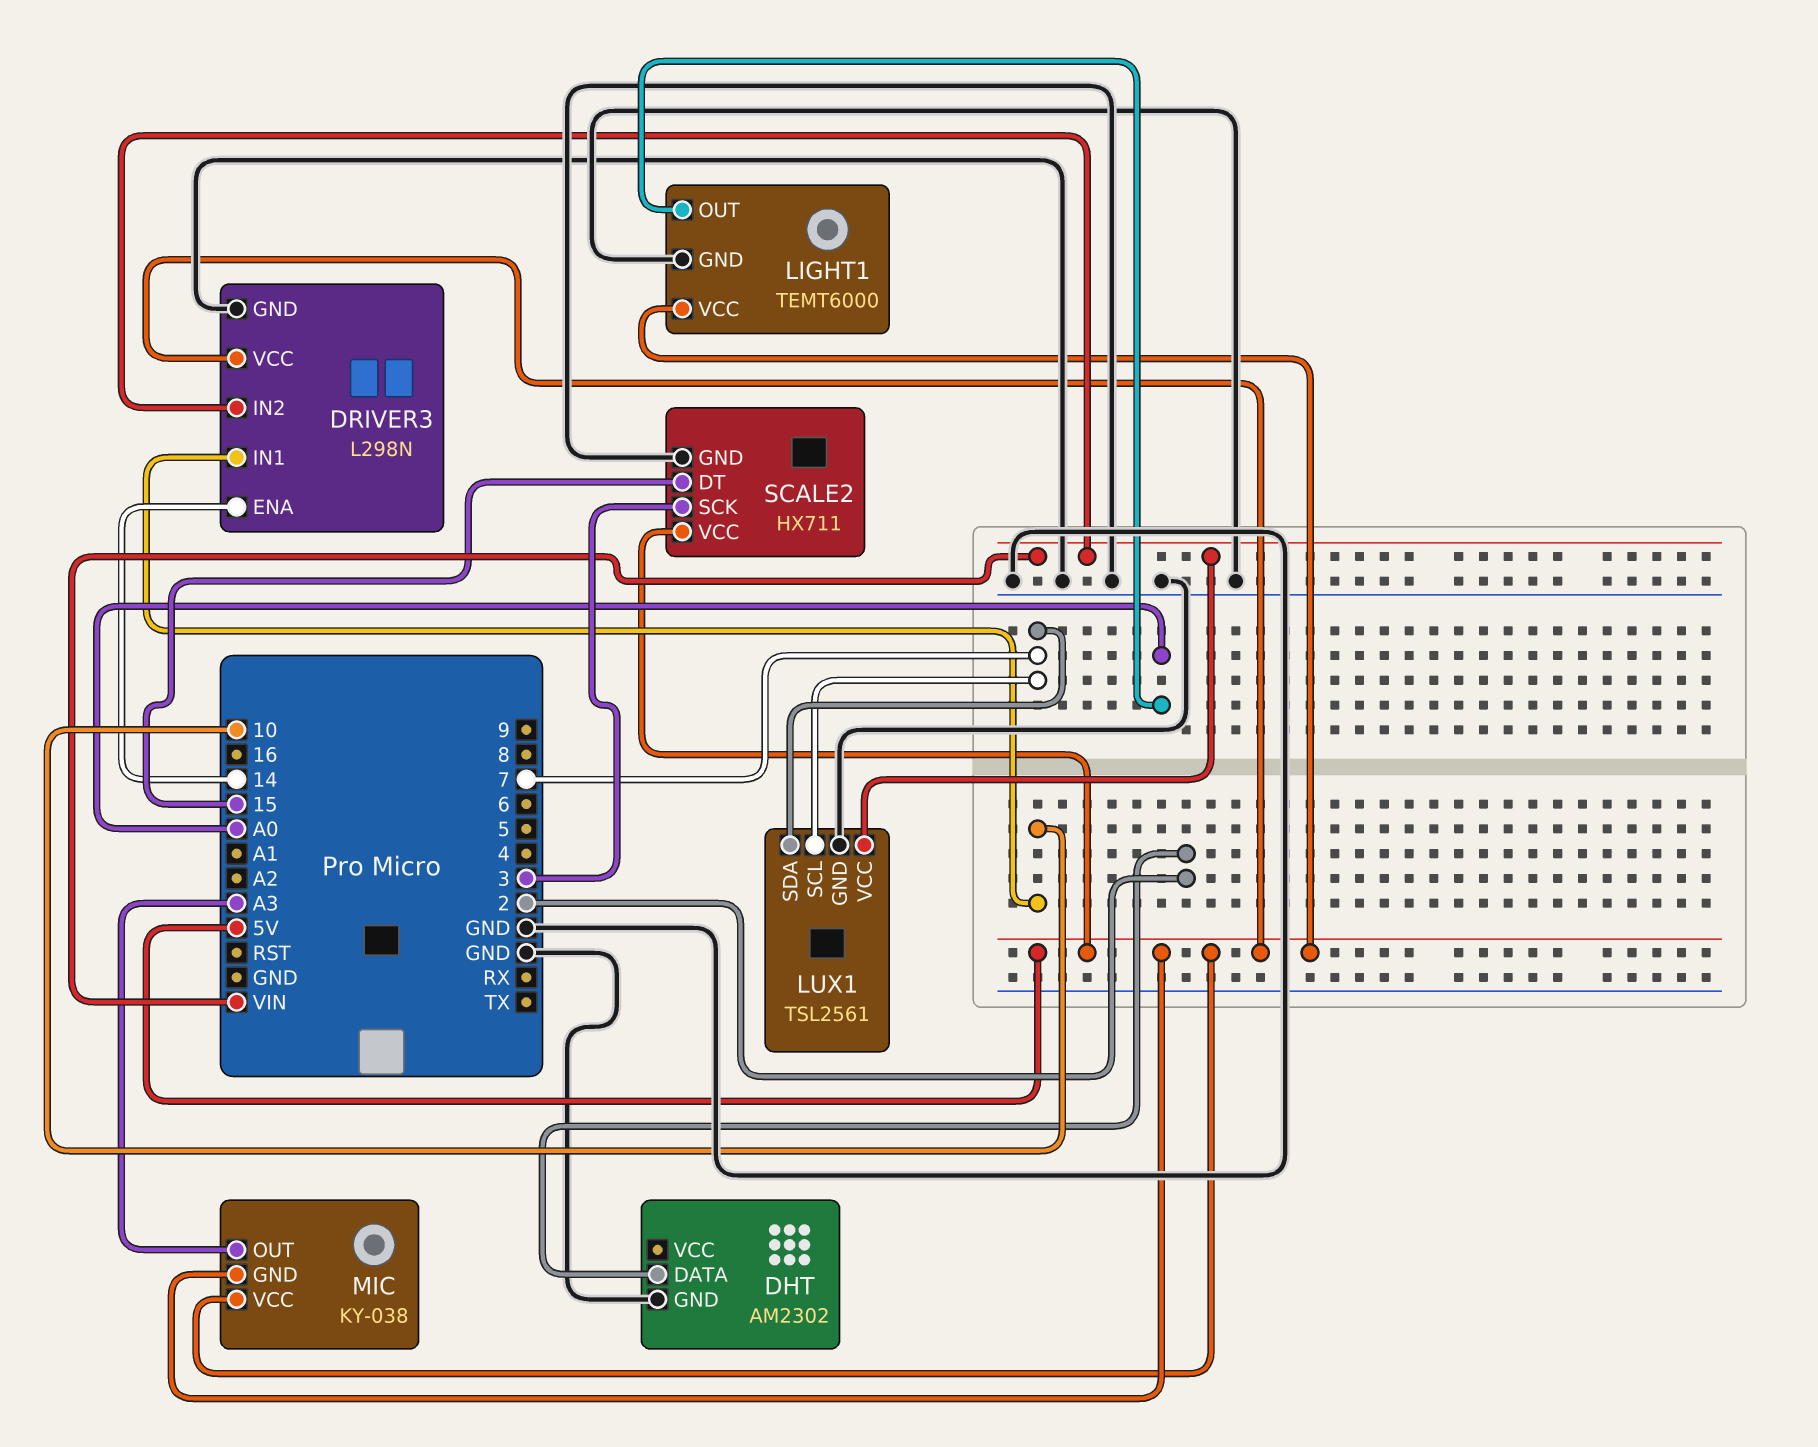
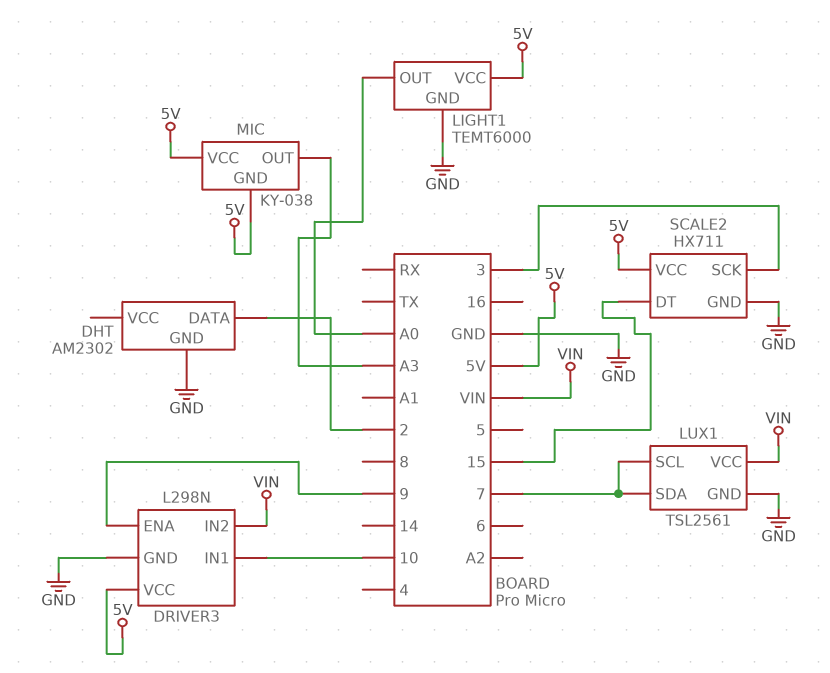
DRIVER3 pin ENA: 14 -> 9

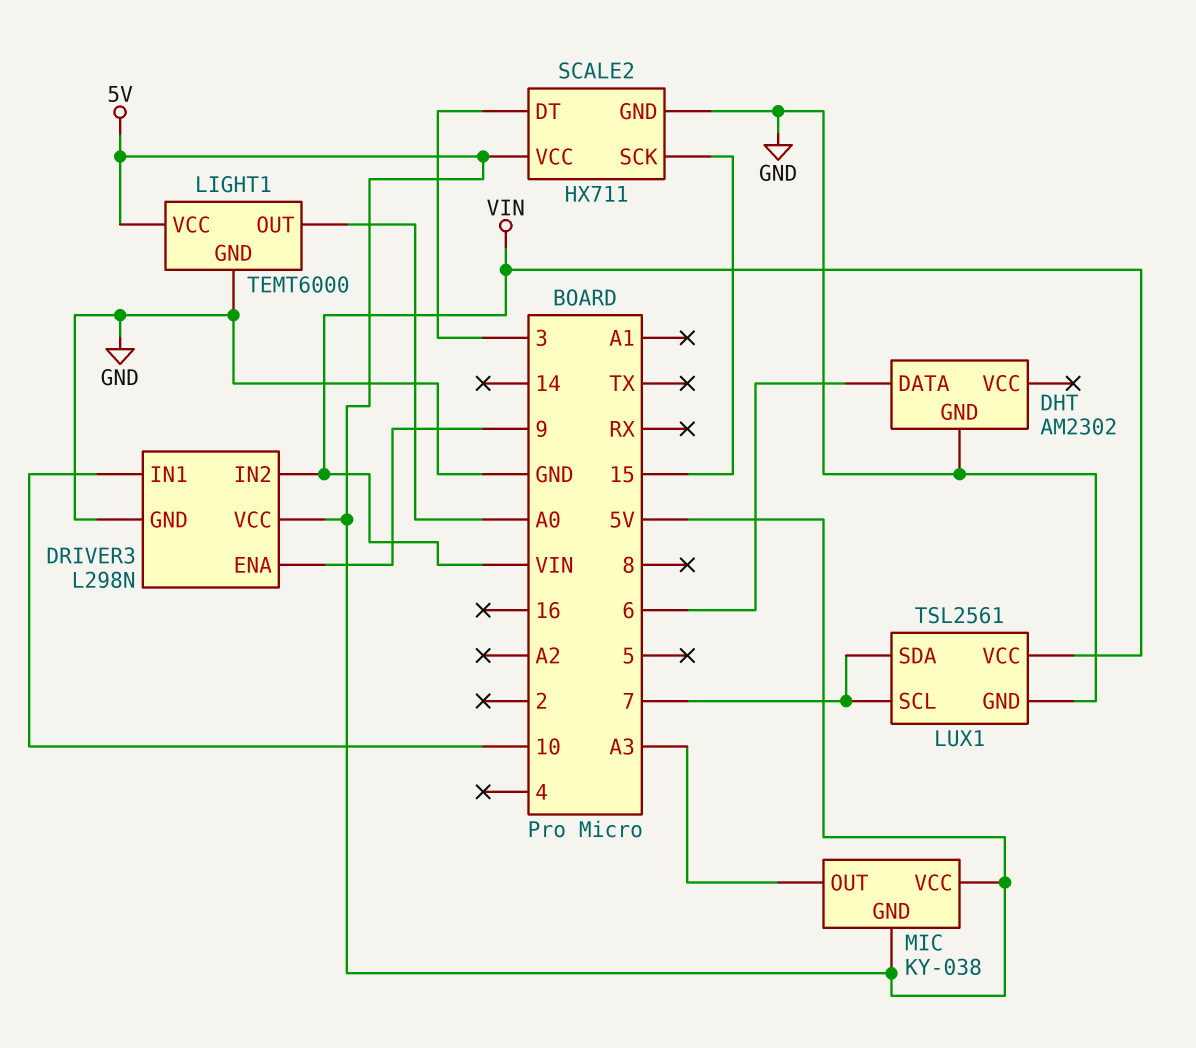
DHT pin DATA: 2 -> 6
SCALE2 pin DT: 15 -> 3
SCALE2 pin SCK: 3 -> 15

